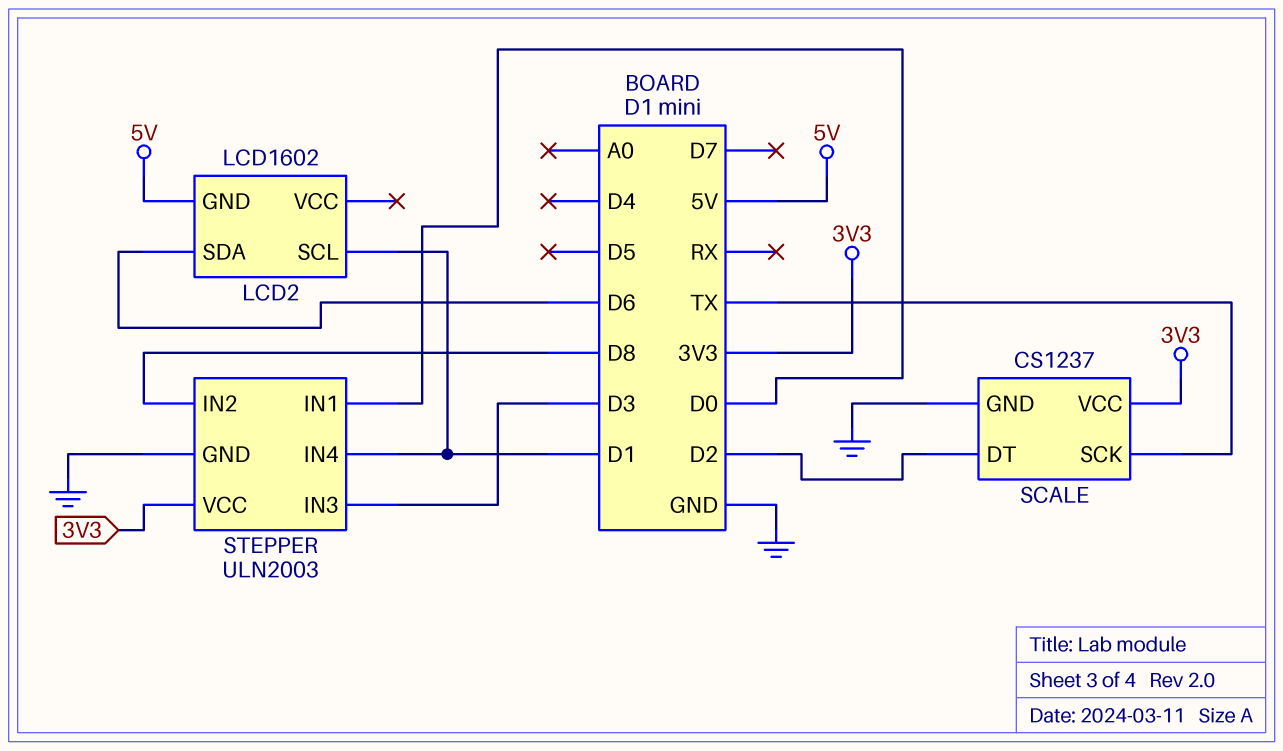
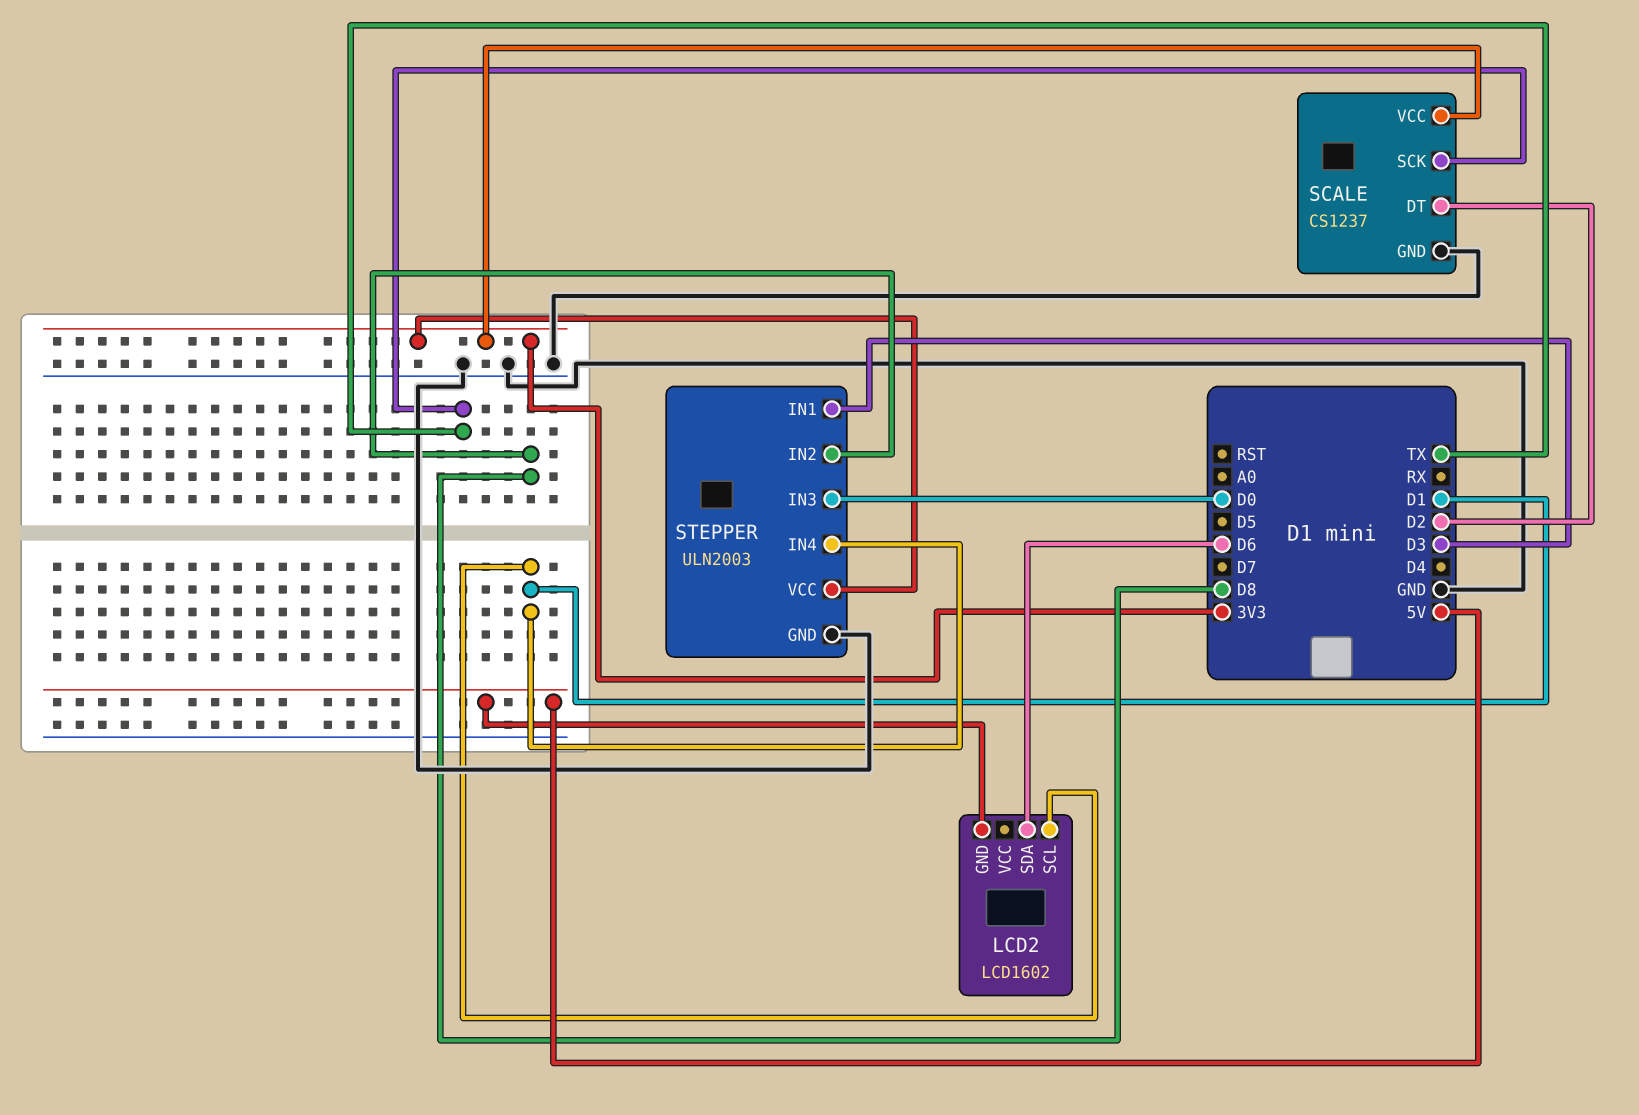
STEPPER pin IN1: D0 -> D3
STEPPER pin IN3: D3 -> D0

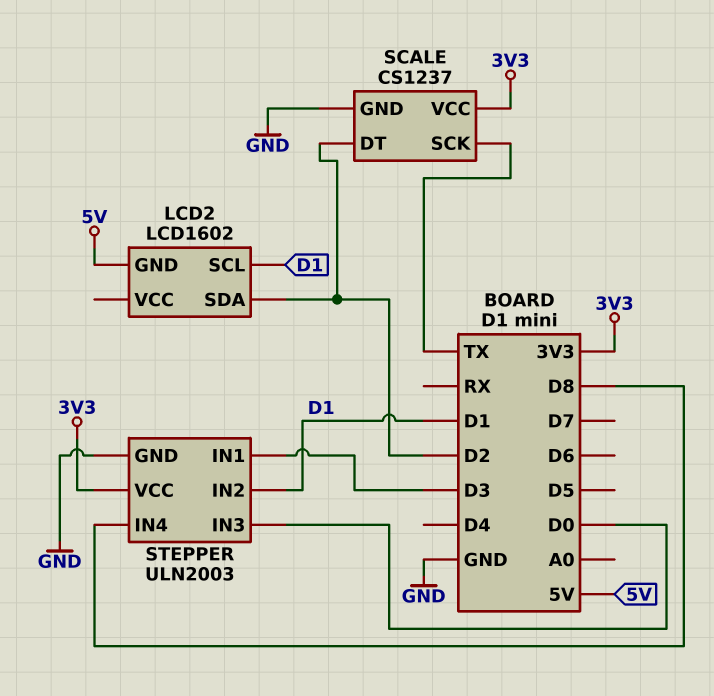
LCD2 pin SDA: D6 -> D2
STEPPER pin IN2: D8 -> D1
STEPPER pin IN4: D1 -> D8

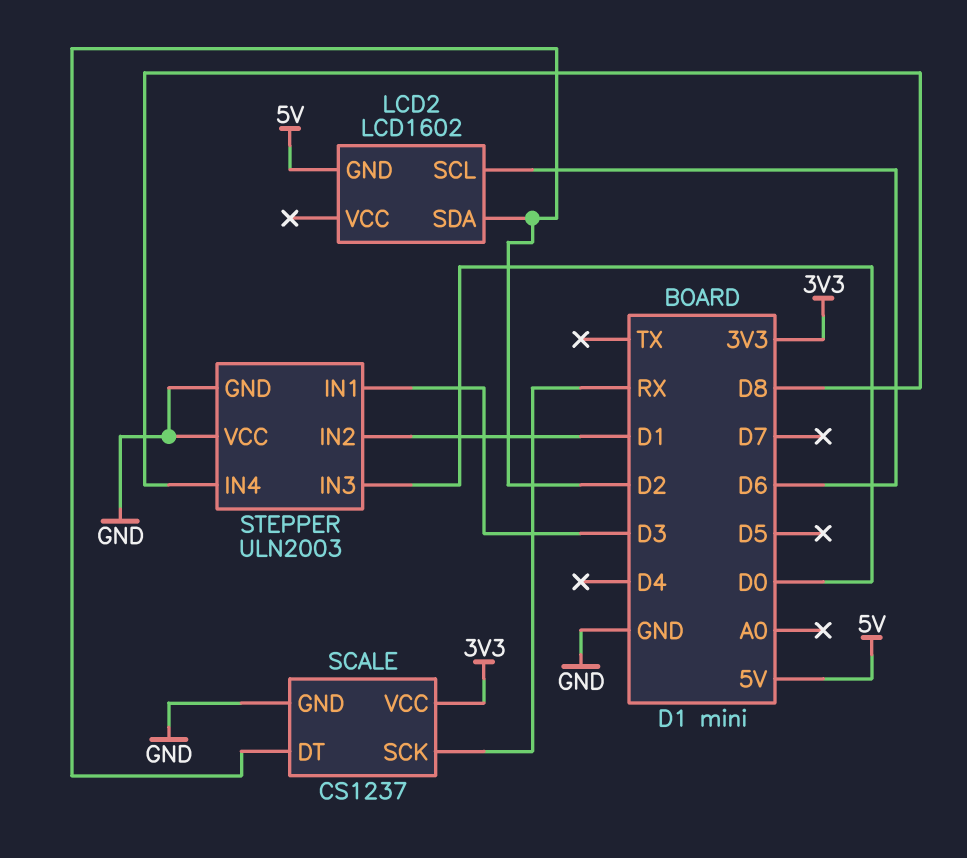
LCD2 pin SCL: D1 -> D6
SCALE pin SCK: TX -> RX
STEPPER pin VCC: 3V3 -> GND

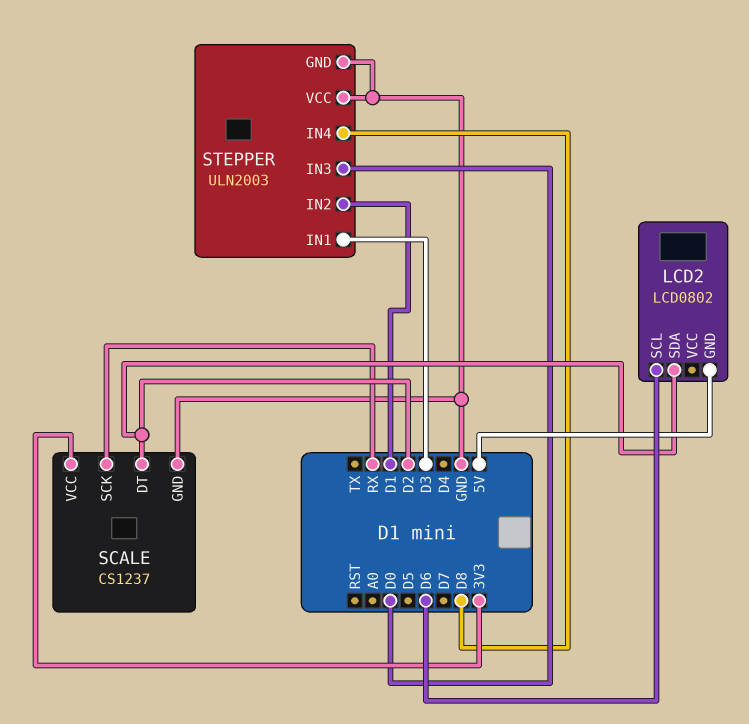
LCD2: LCD1602 -> LCD0802

